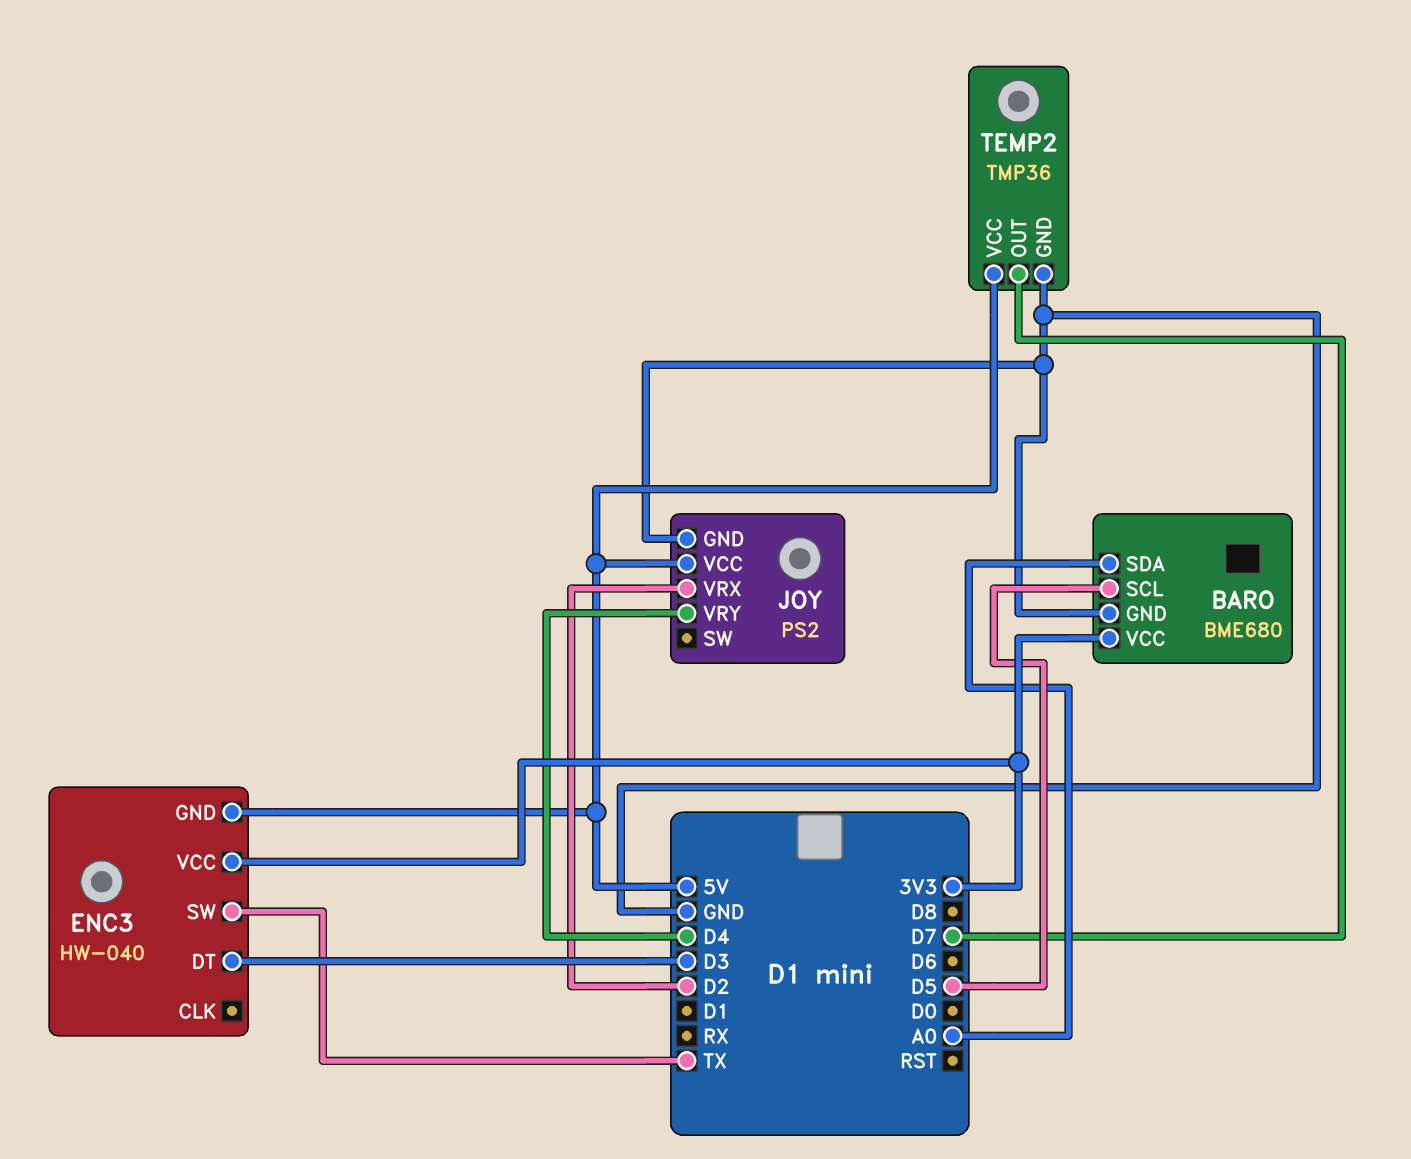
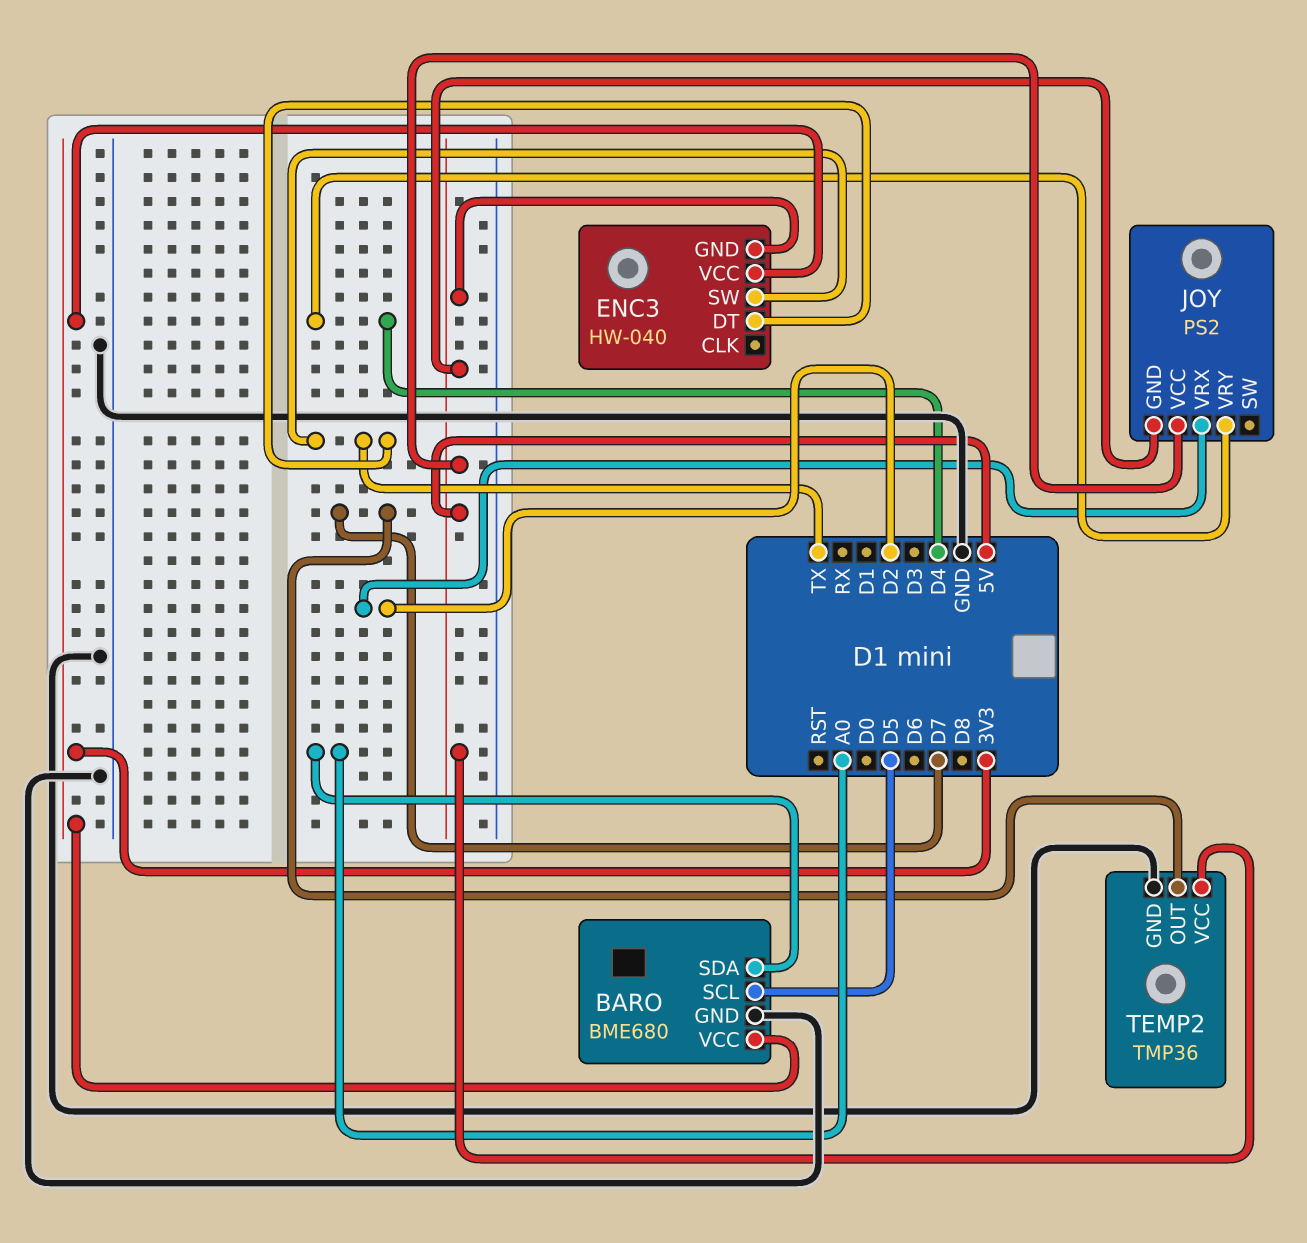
ENC3 pin DT: D3 -> TX
JOY pin GND: GND -> 5V

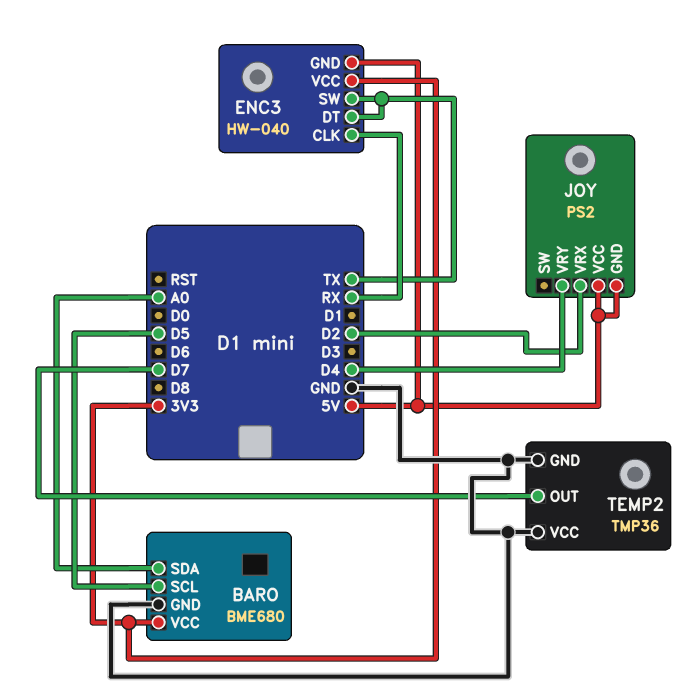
ENC3 pin CLK: none -> RX
TEMP2 pin VCC: 5V -> GND

